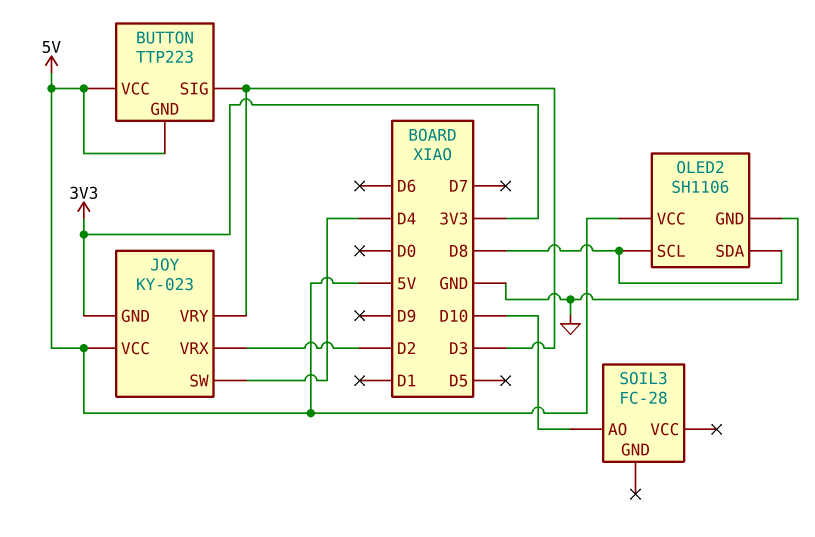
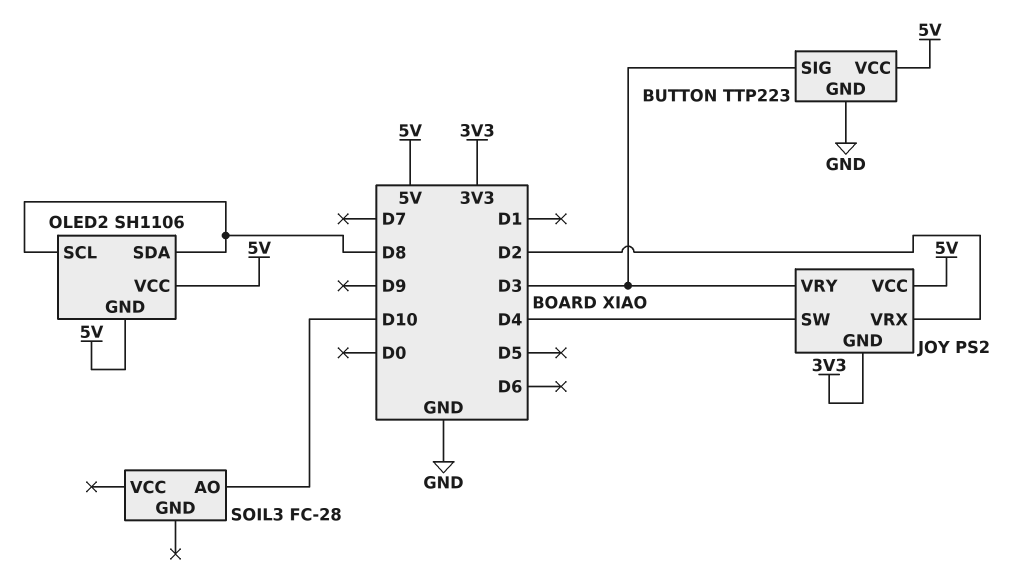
BUTTON pin GND: 5V -> GND
JOY: KY-023 -> PS2
OLED2 pin GND: GND -> 5V

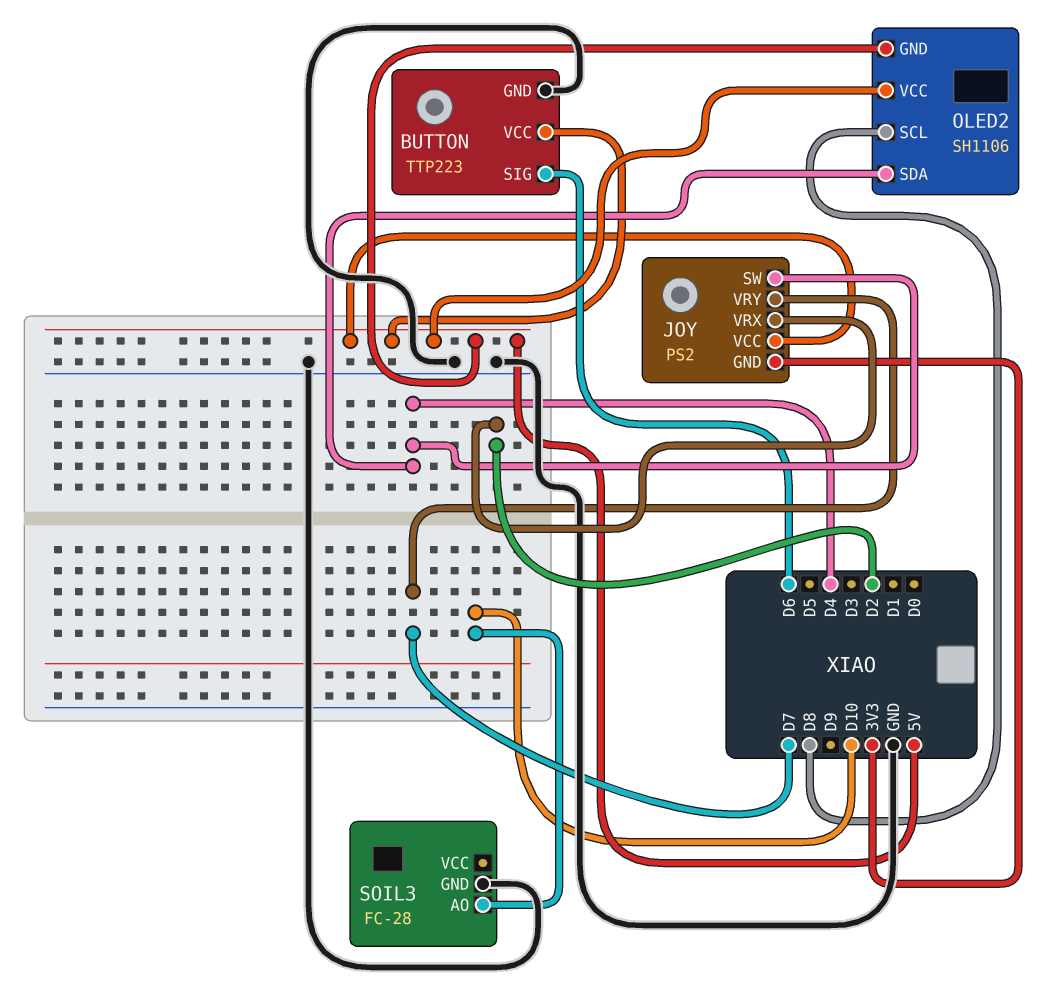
BUTTON pin SIG: D3 -> D6
JOY pin VRY: D3 -> D7
OLED2 pin SDA: D8 -> D4
SOIL3 pin GND: none -> GND

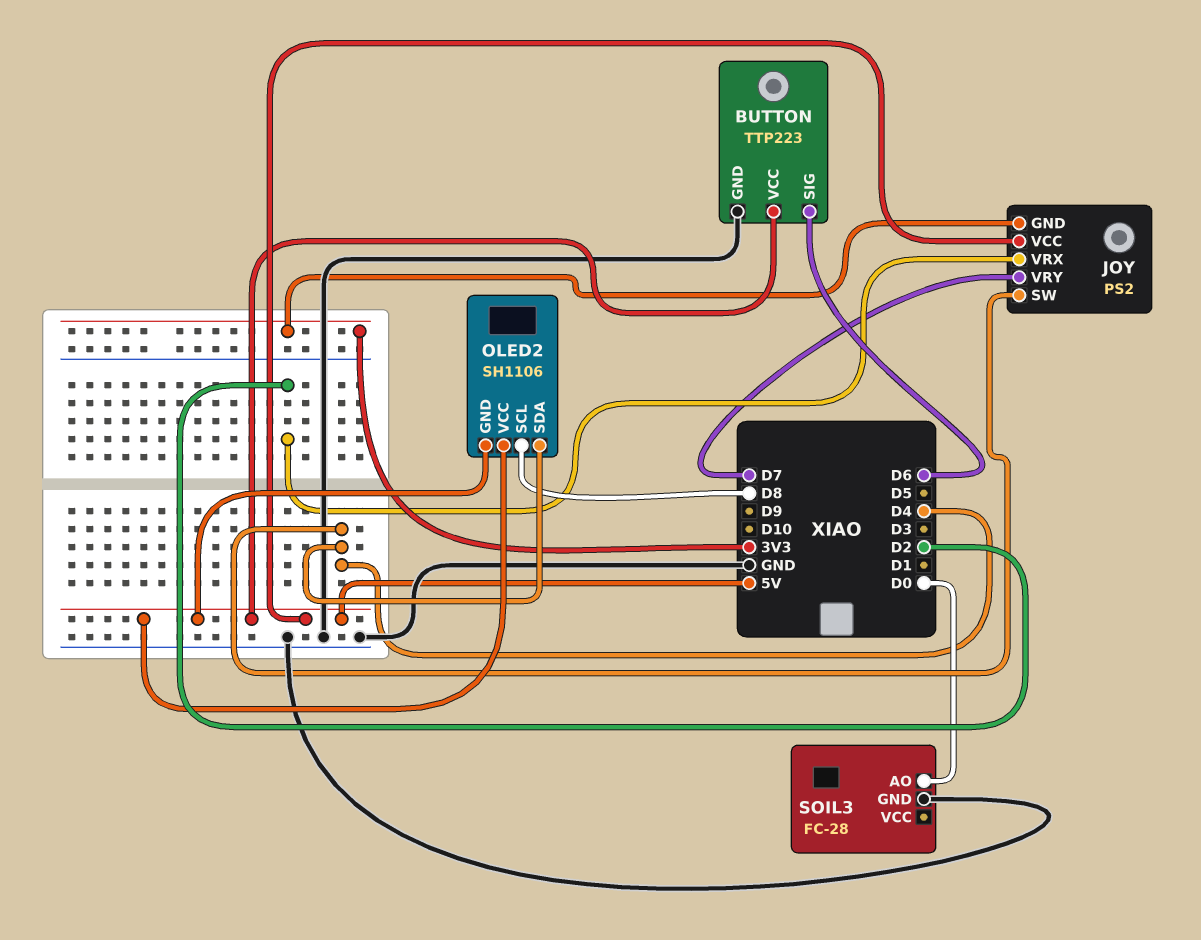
SOIL3 pin AO: D10 -> D0

